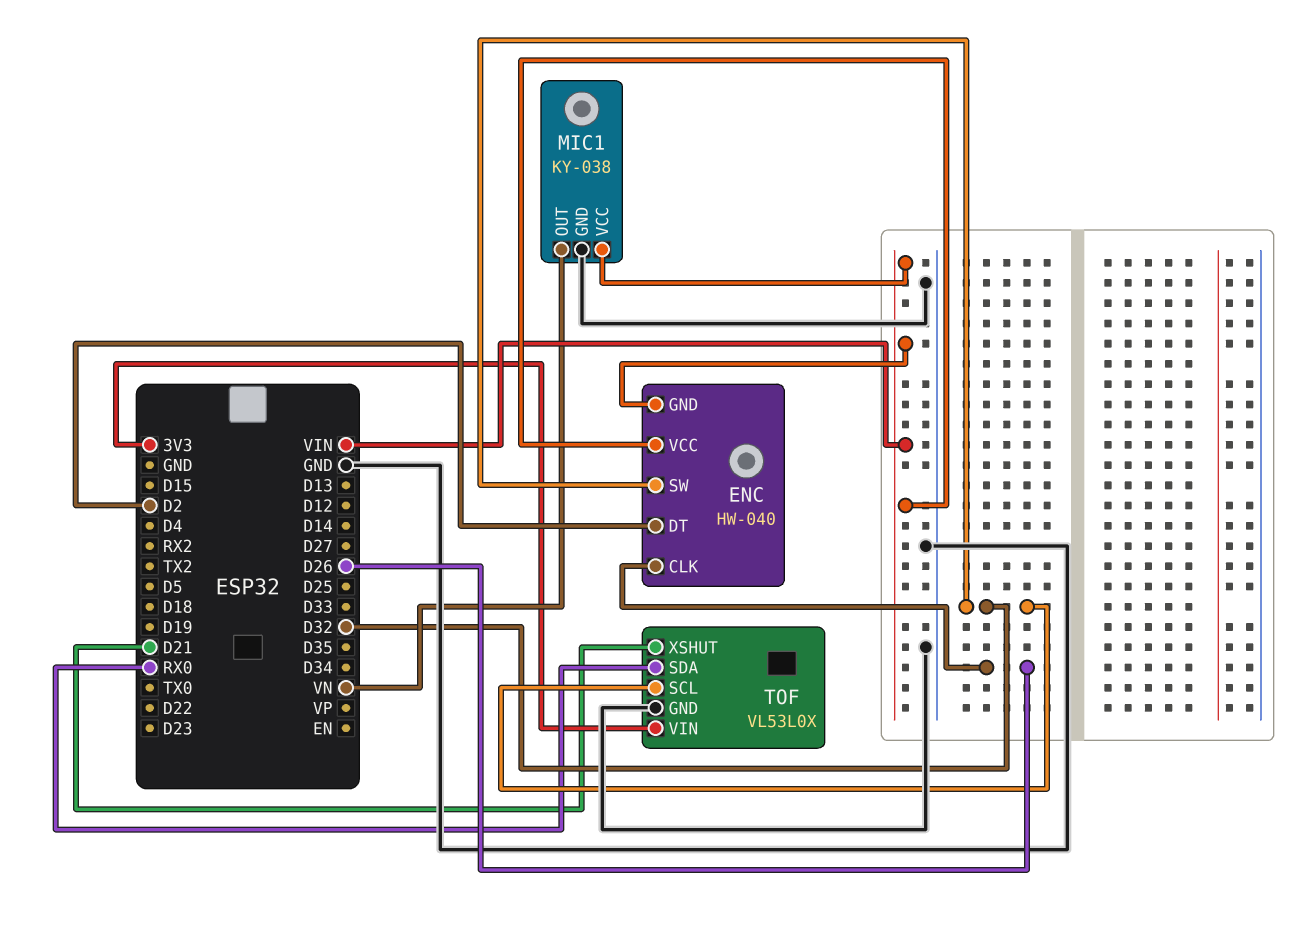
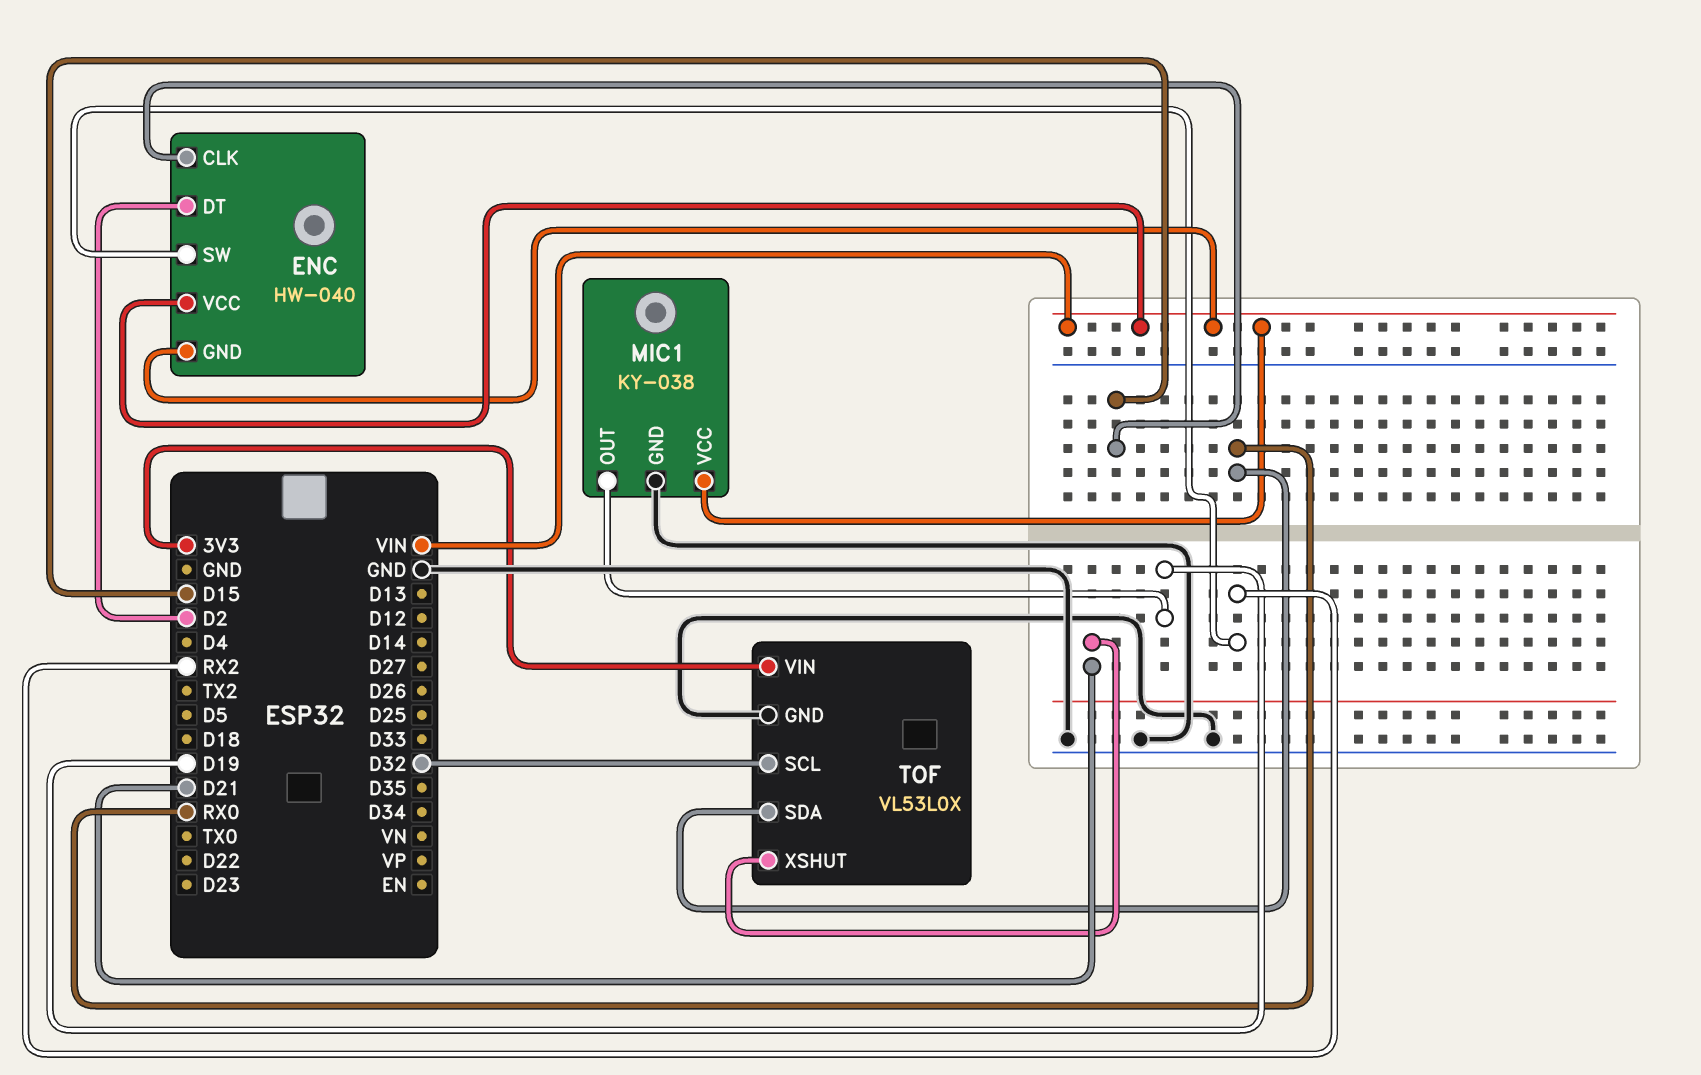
ENC pin CLK: D26 -> D15
ENC pin SW: D32 -> RX2
MIC1 pin OUT: VN -> D19

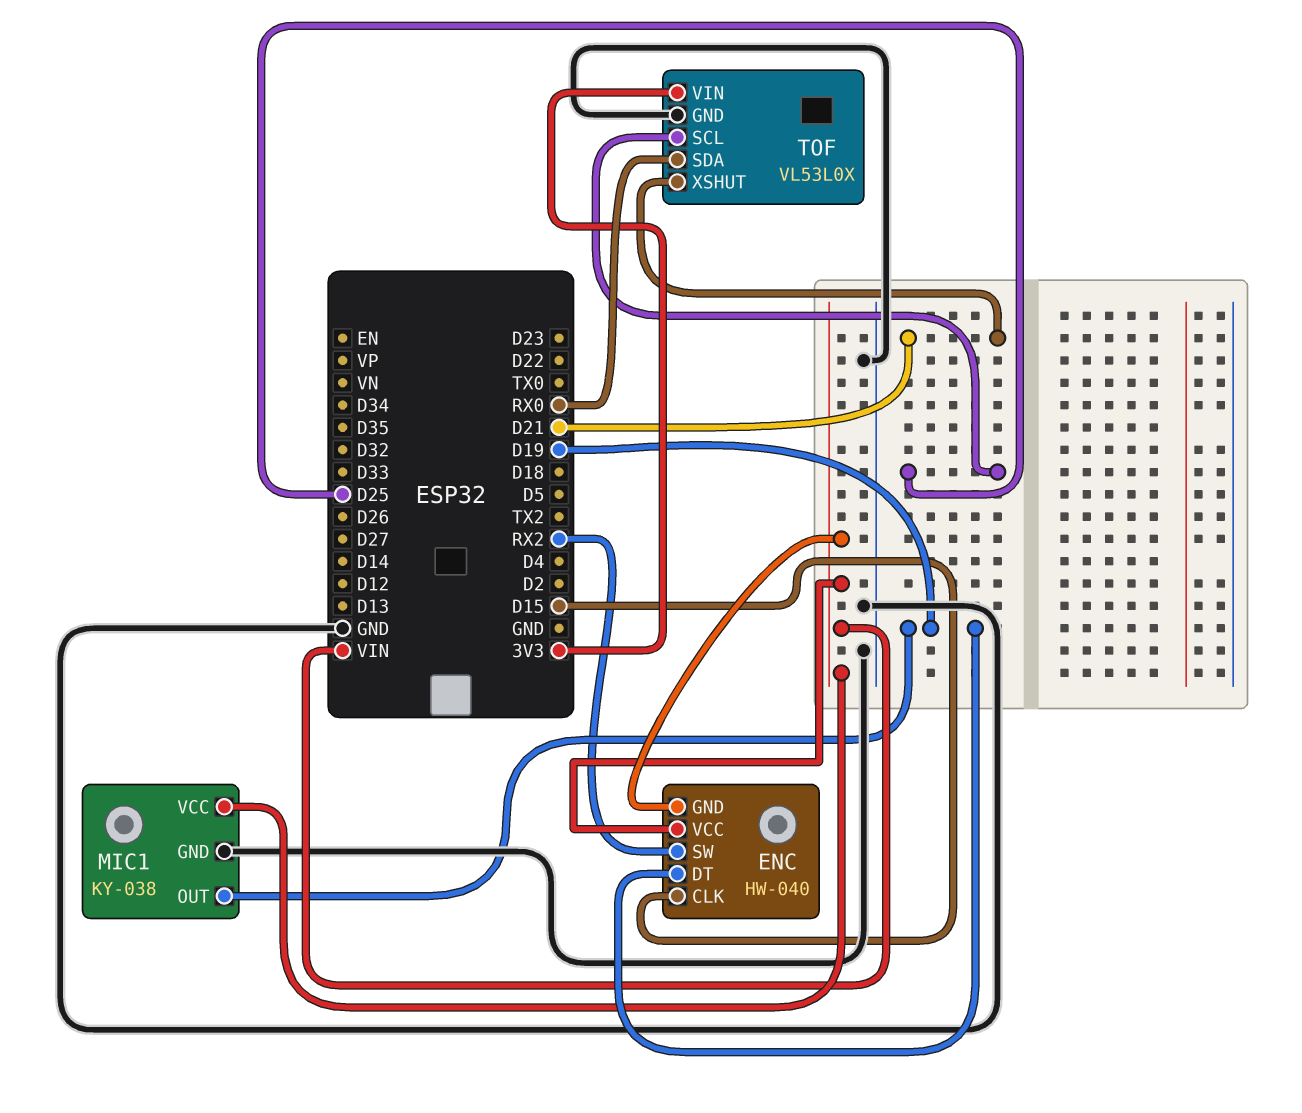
ENC pin DT: D2 -> D19
TOF pin SCL: D32 -> D25

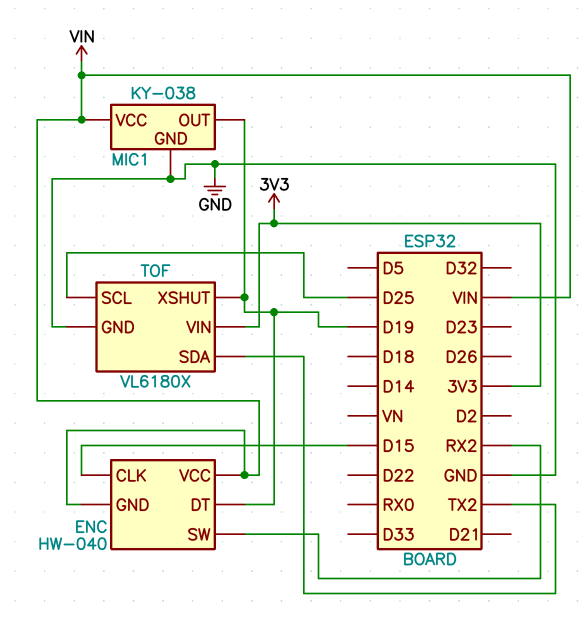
TOF: VL53L0X -> VL6180X
TOF pin SDA: RX0 -> TX2
TOF pin XSHUT: D21 -> D19

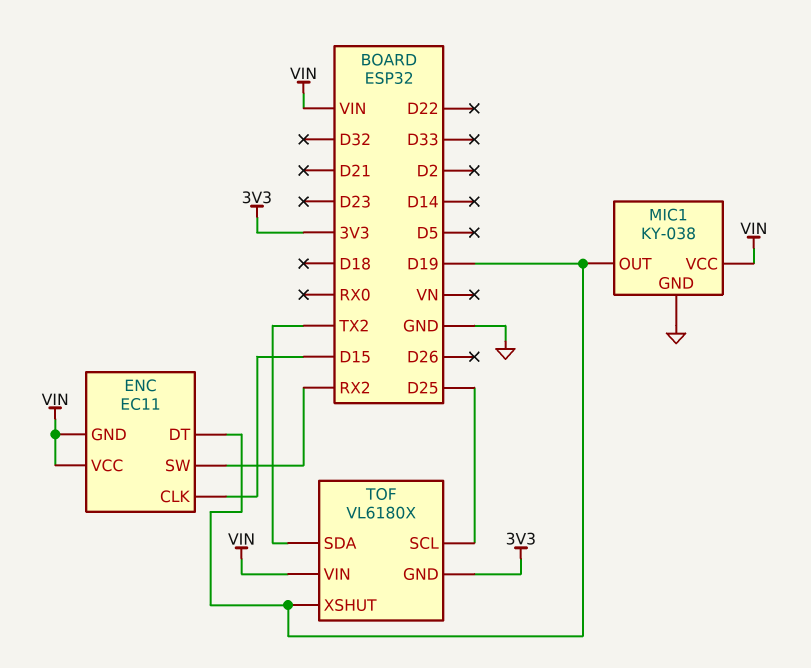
ENC: HW-040 -> EC11
TOF pin GND: GND -> 3V3
TOF pin VIN: 3V3 -> VIN

